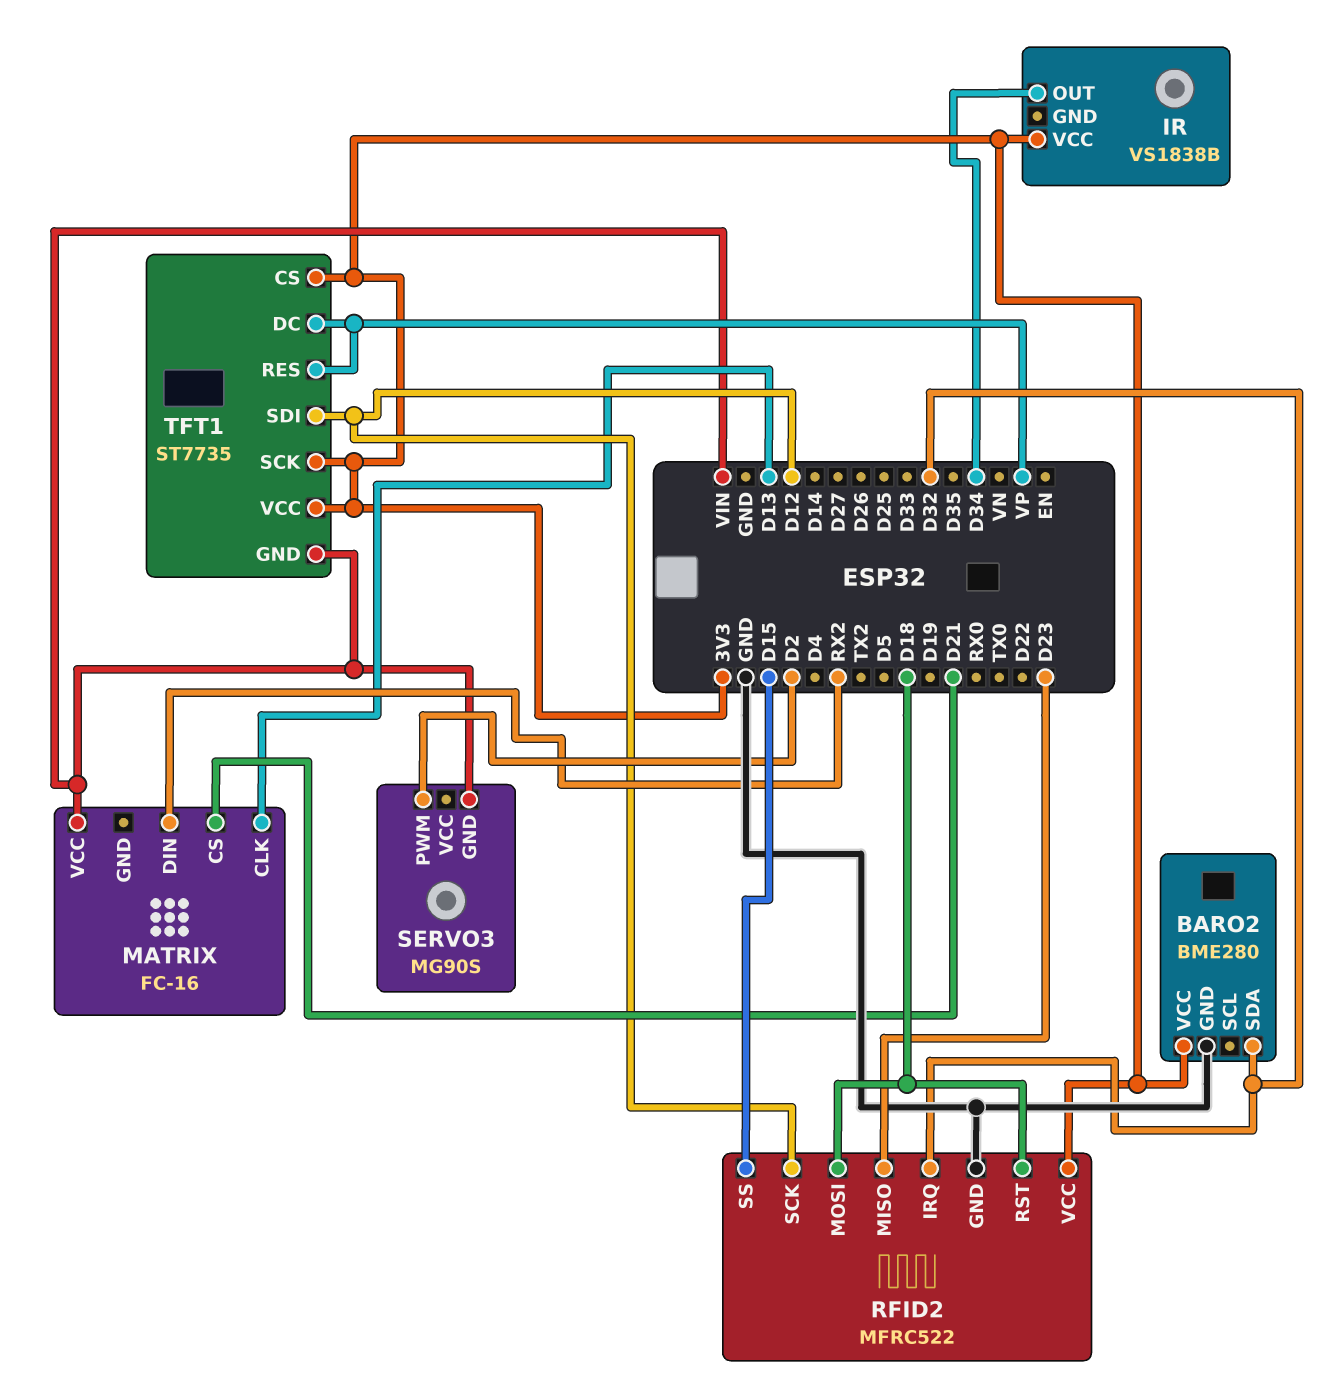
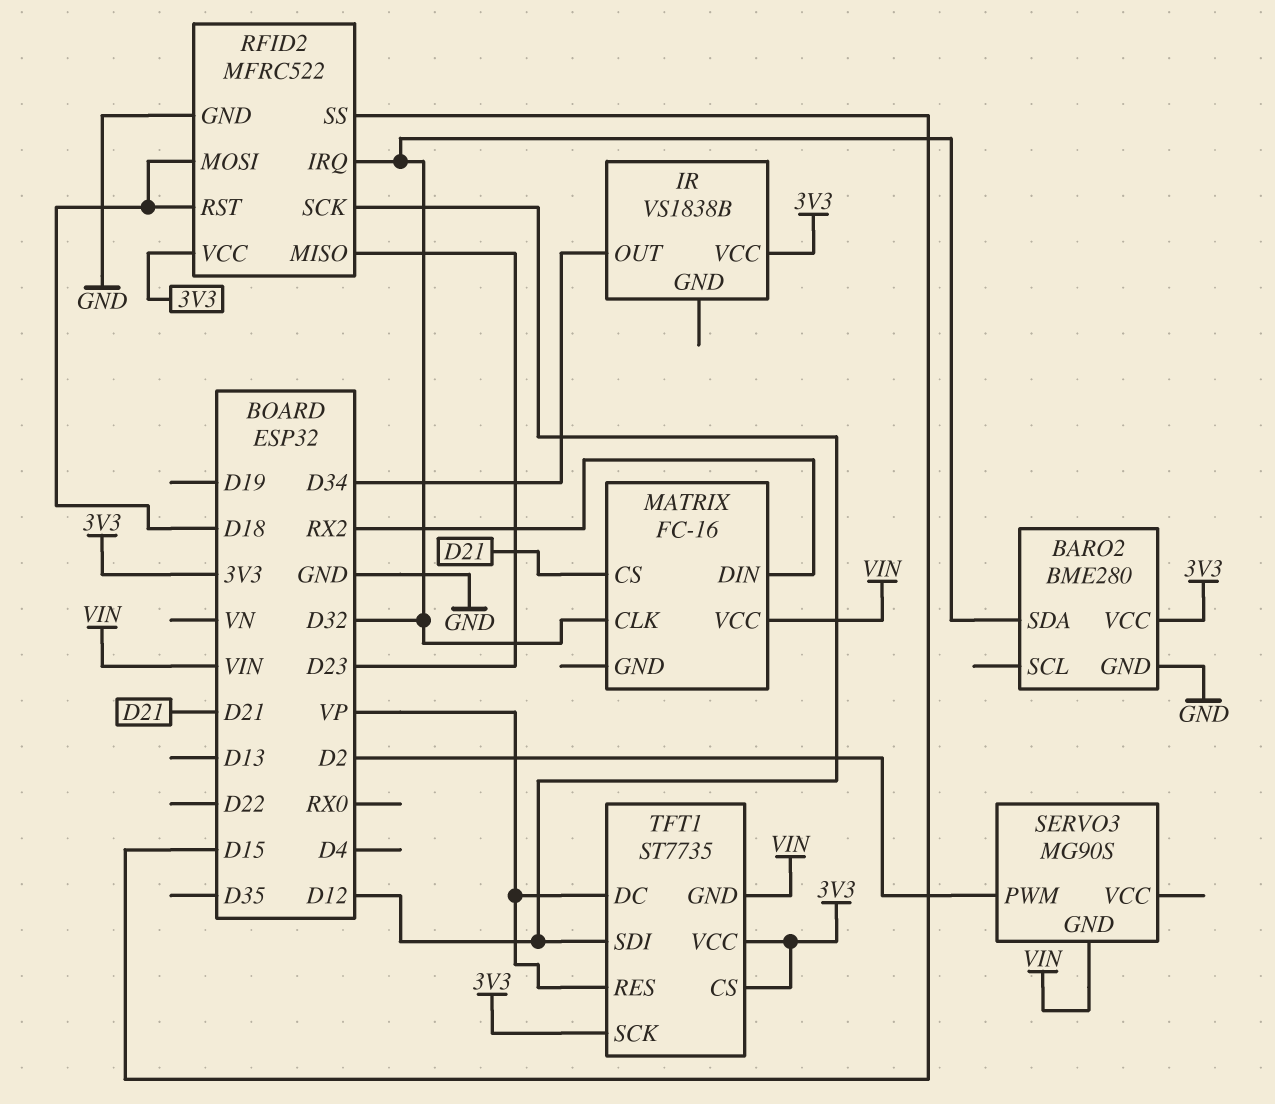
MATRIX pin CLK: D13 -> D32

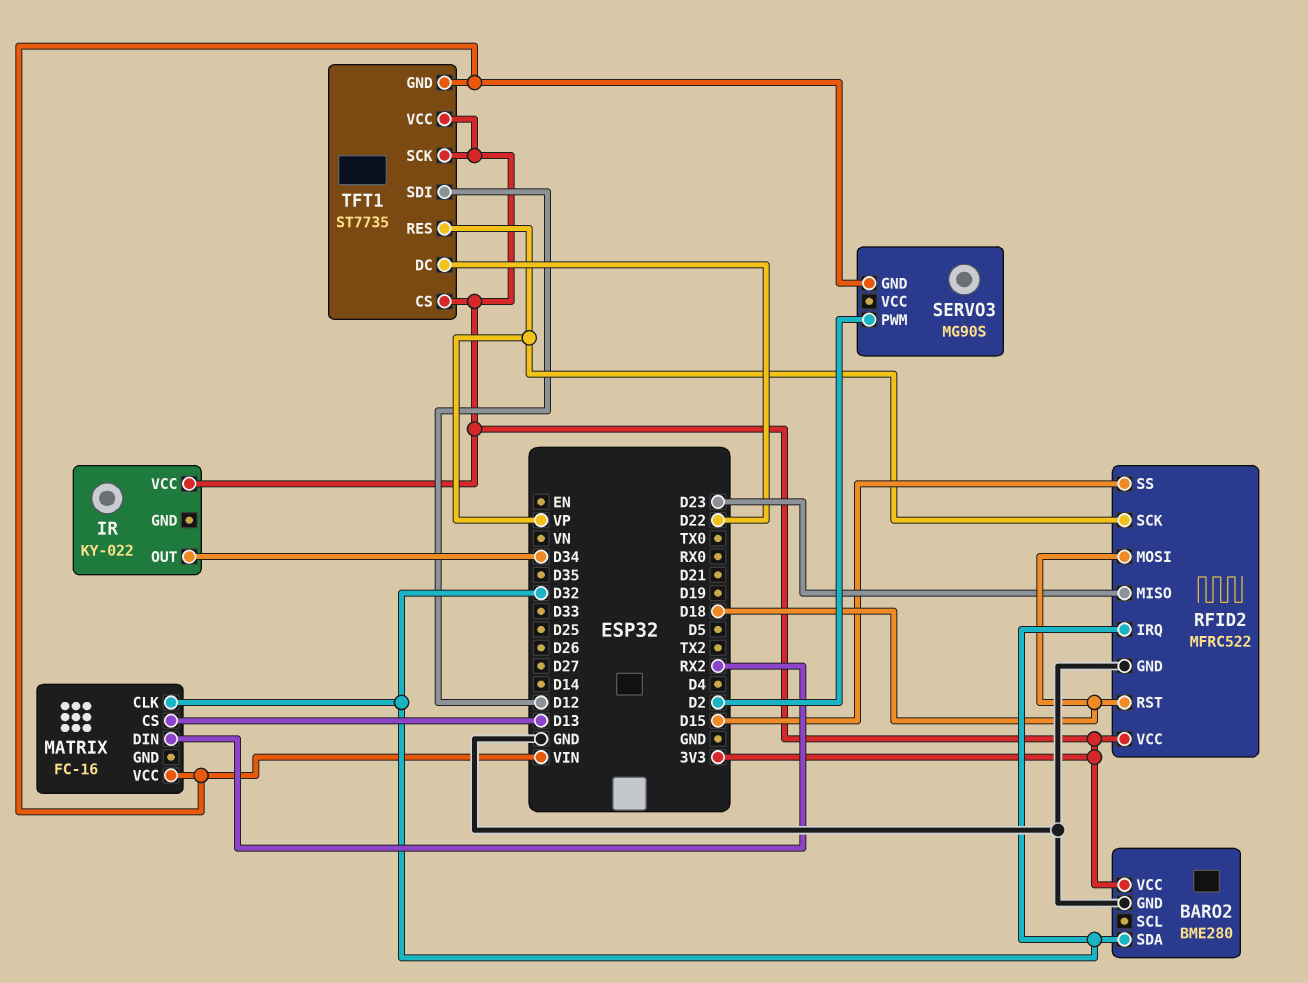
IR: VS1838B -> KY-022
MATRIX pin CS: D21 -> D13
RFID2 pin SCK: D12 -> VP
TFT1 pin DC: VP -> D22

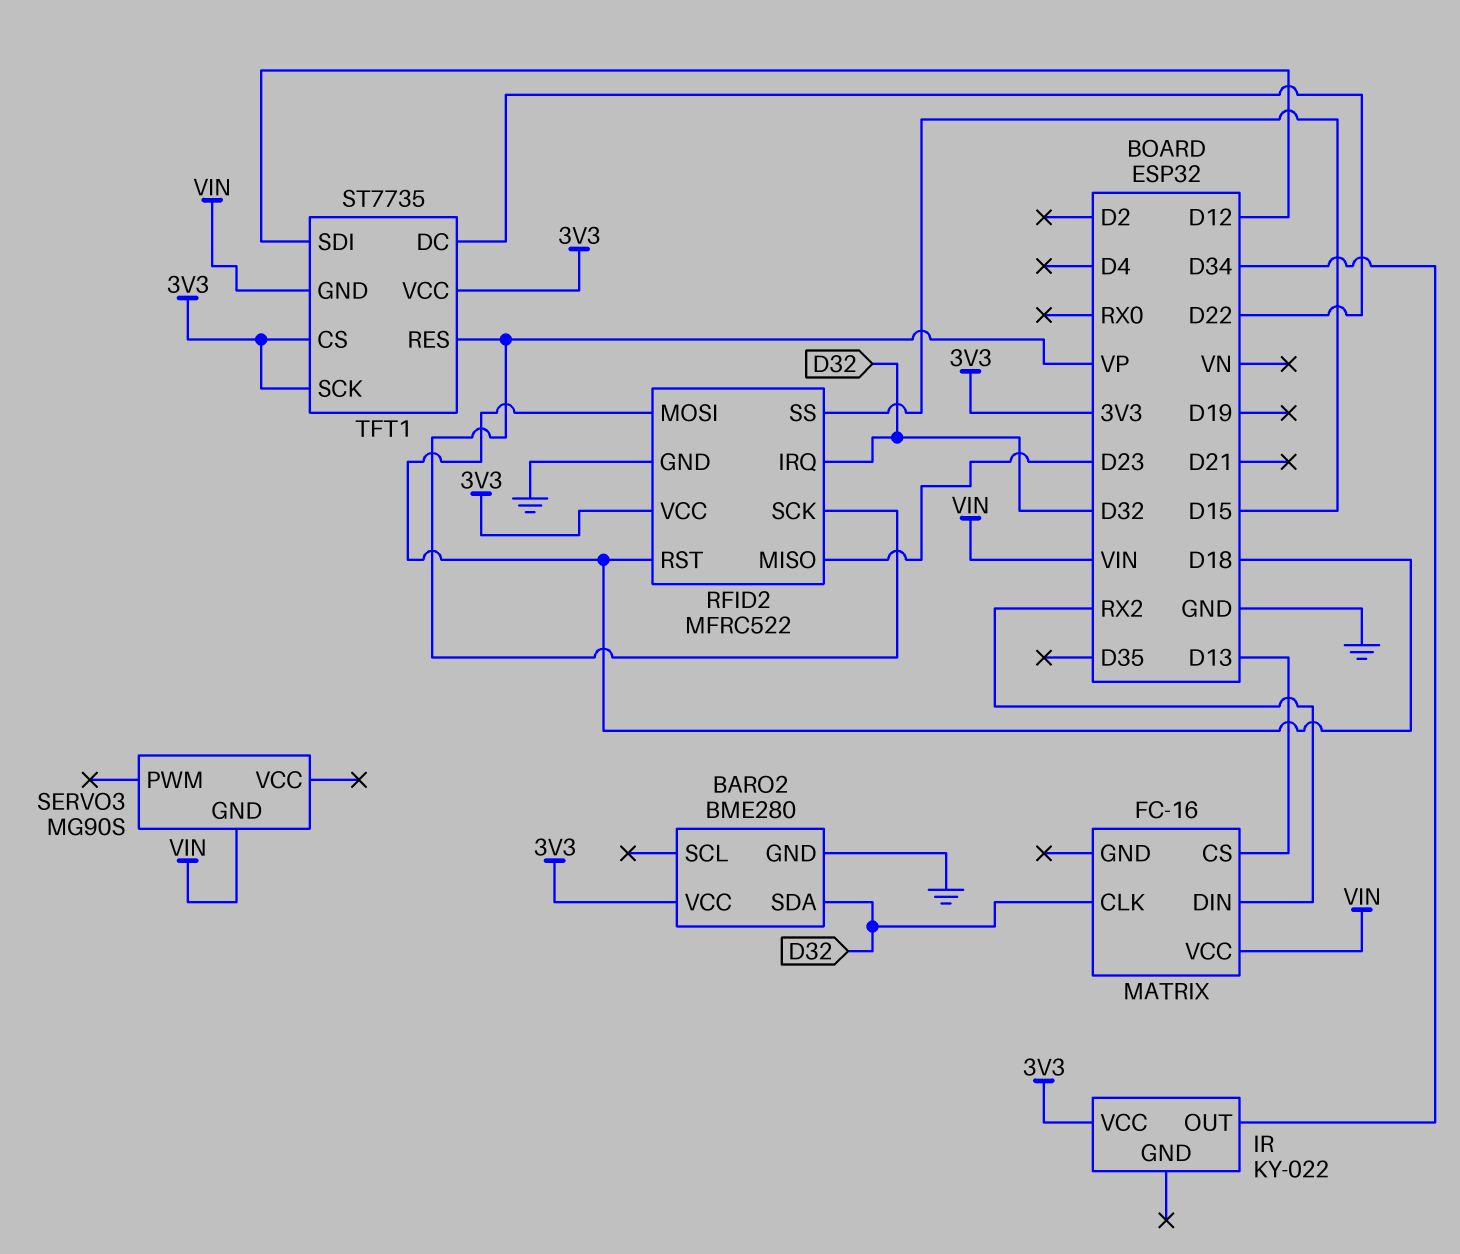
SERVO3 pin PWM: D2 -> none

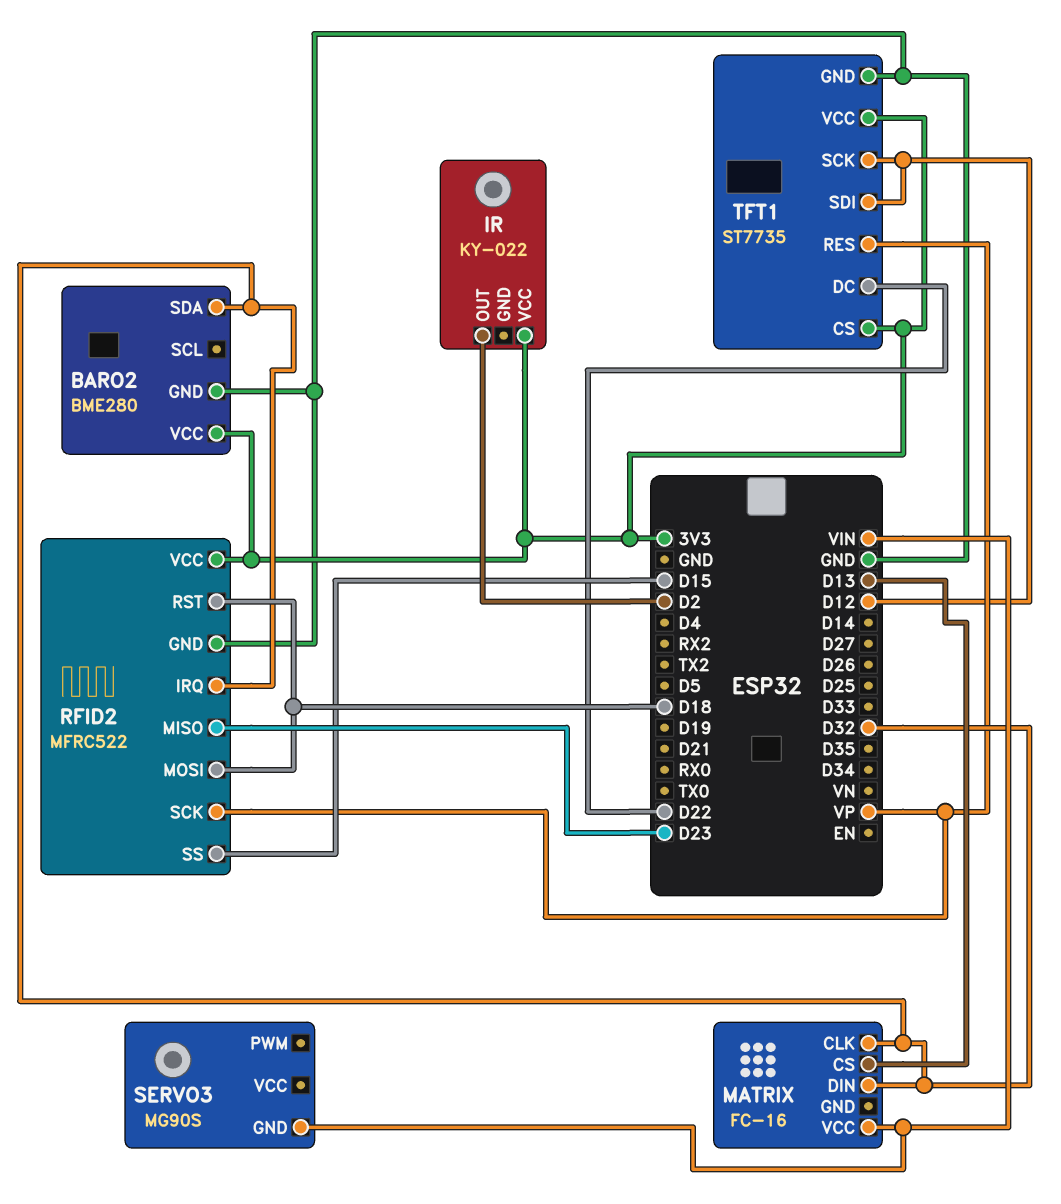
IR pin OUT: D34 -> D2
MATRIX pin DIN: RX2 -> D32
TFT1 pin GND: VIN -> GND
TFT1 pin SCK: 3V3 -> D12

